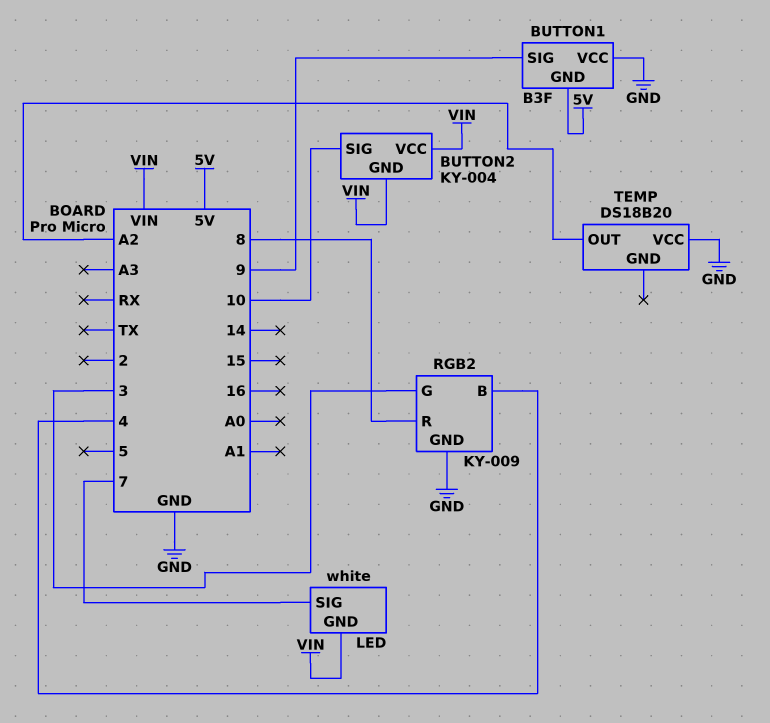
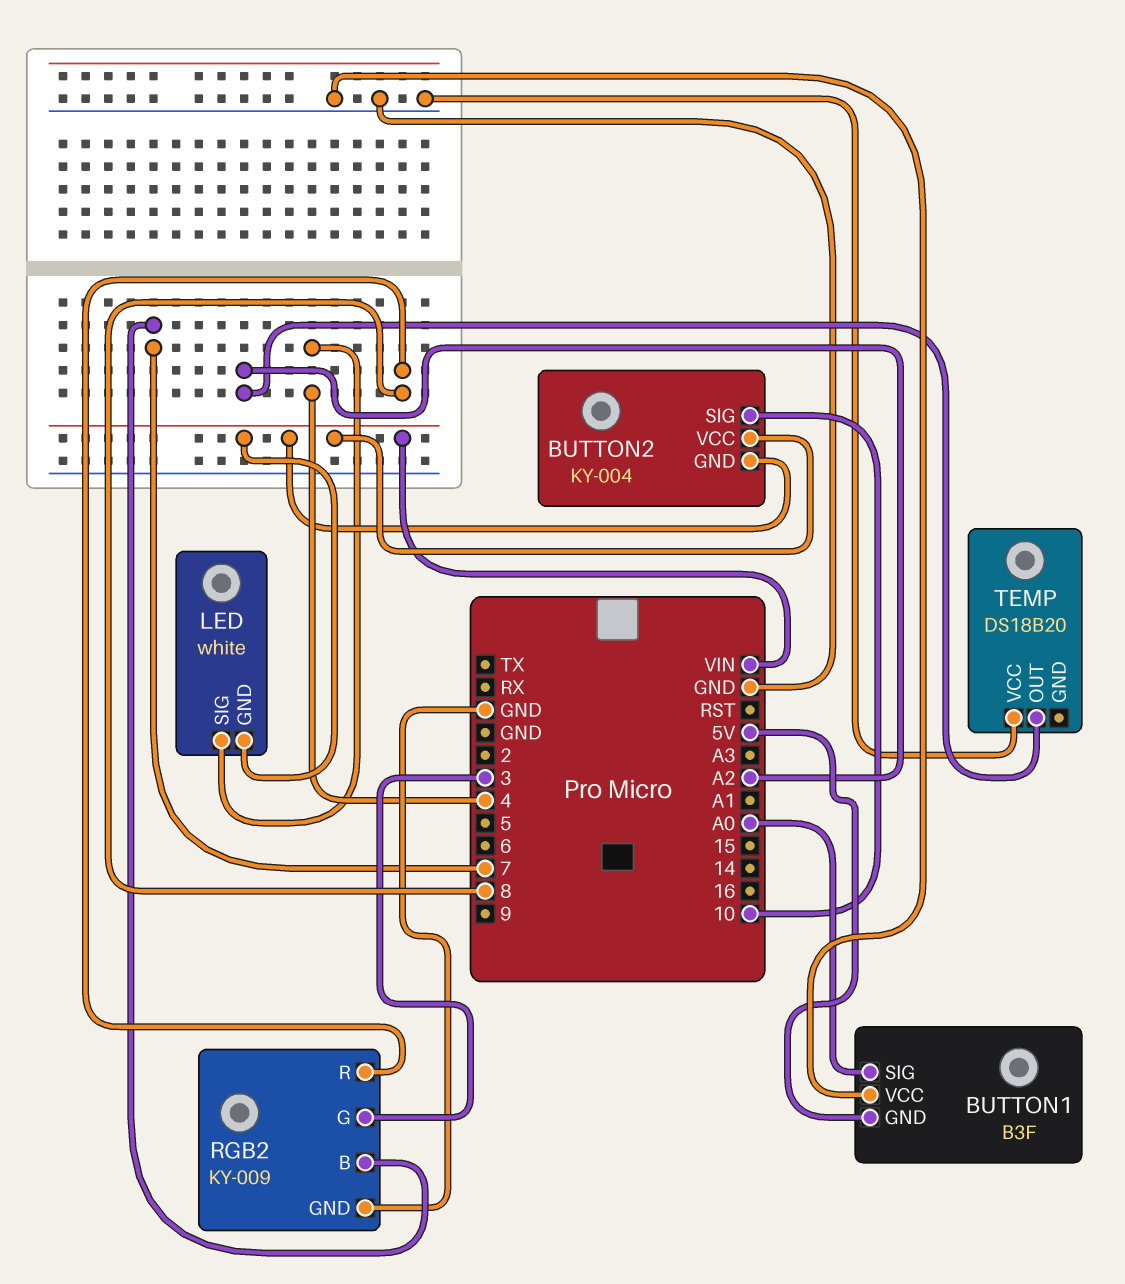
BUTTON1 pin SIG: 9 -> A0
LED pin SIG: 7 -> 4
RGB2 pin B: 4 -> 7

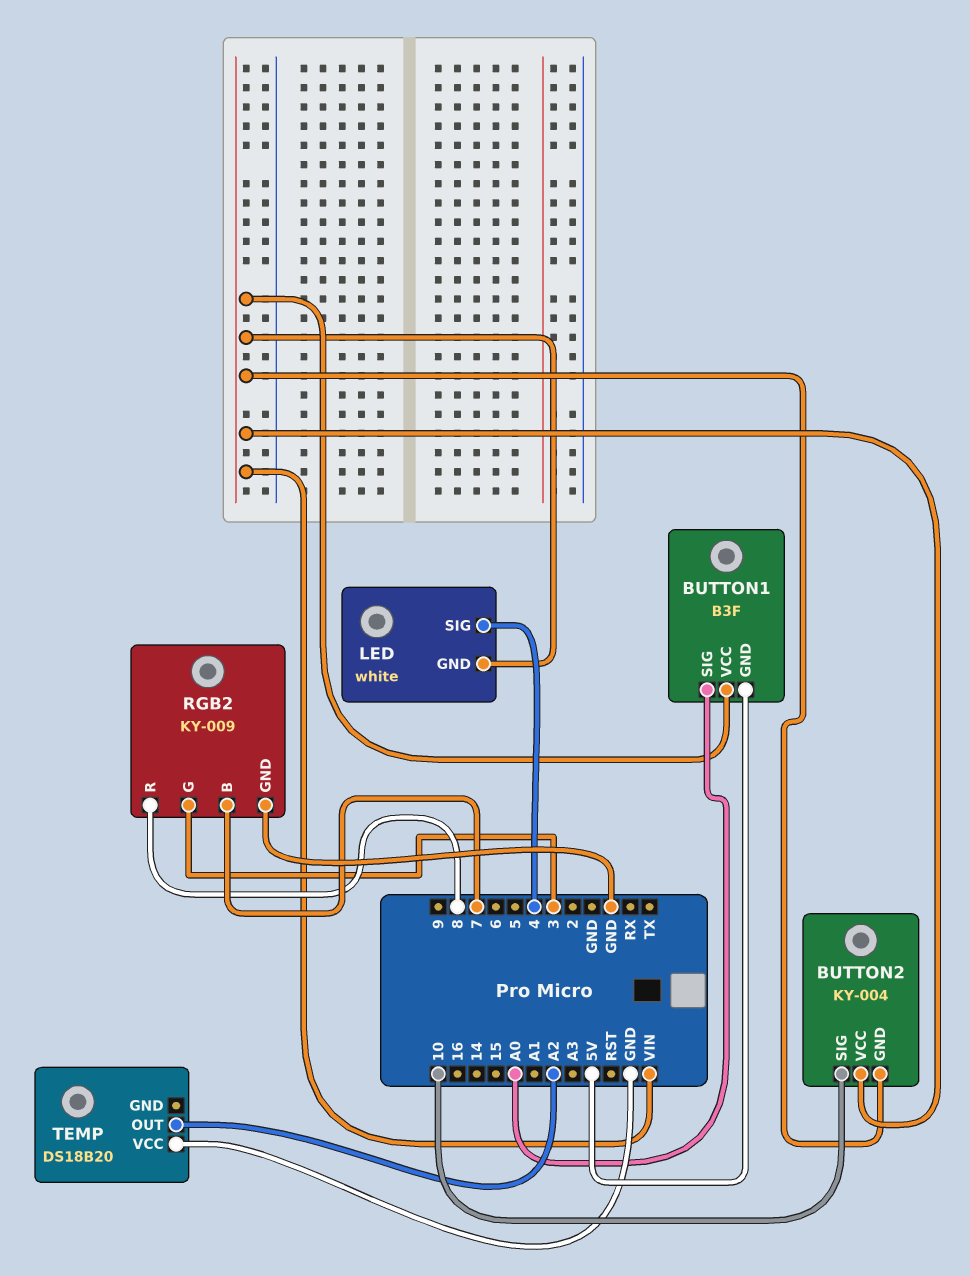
BUTTON1 pin VCC: GND -> VIN

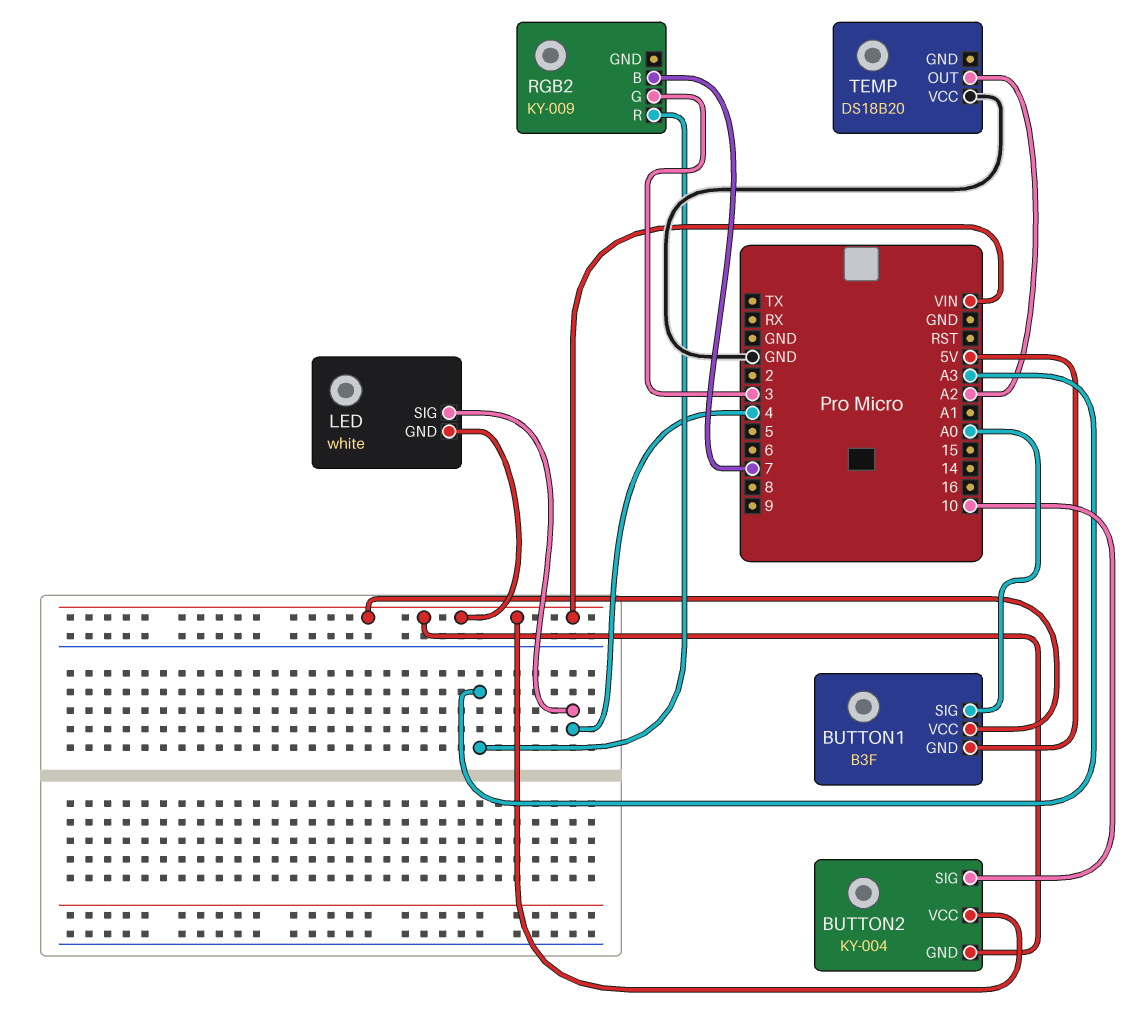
RGB2 pin GND: GND -> none
RGB2 pin R: 8 -> A3

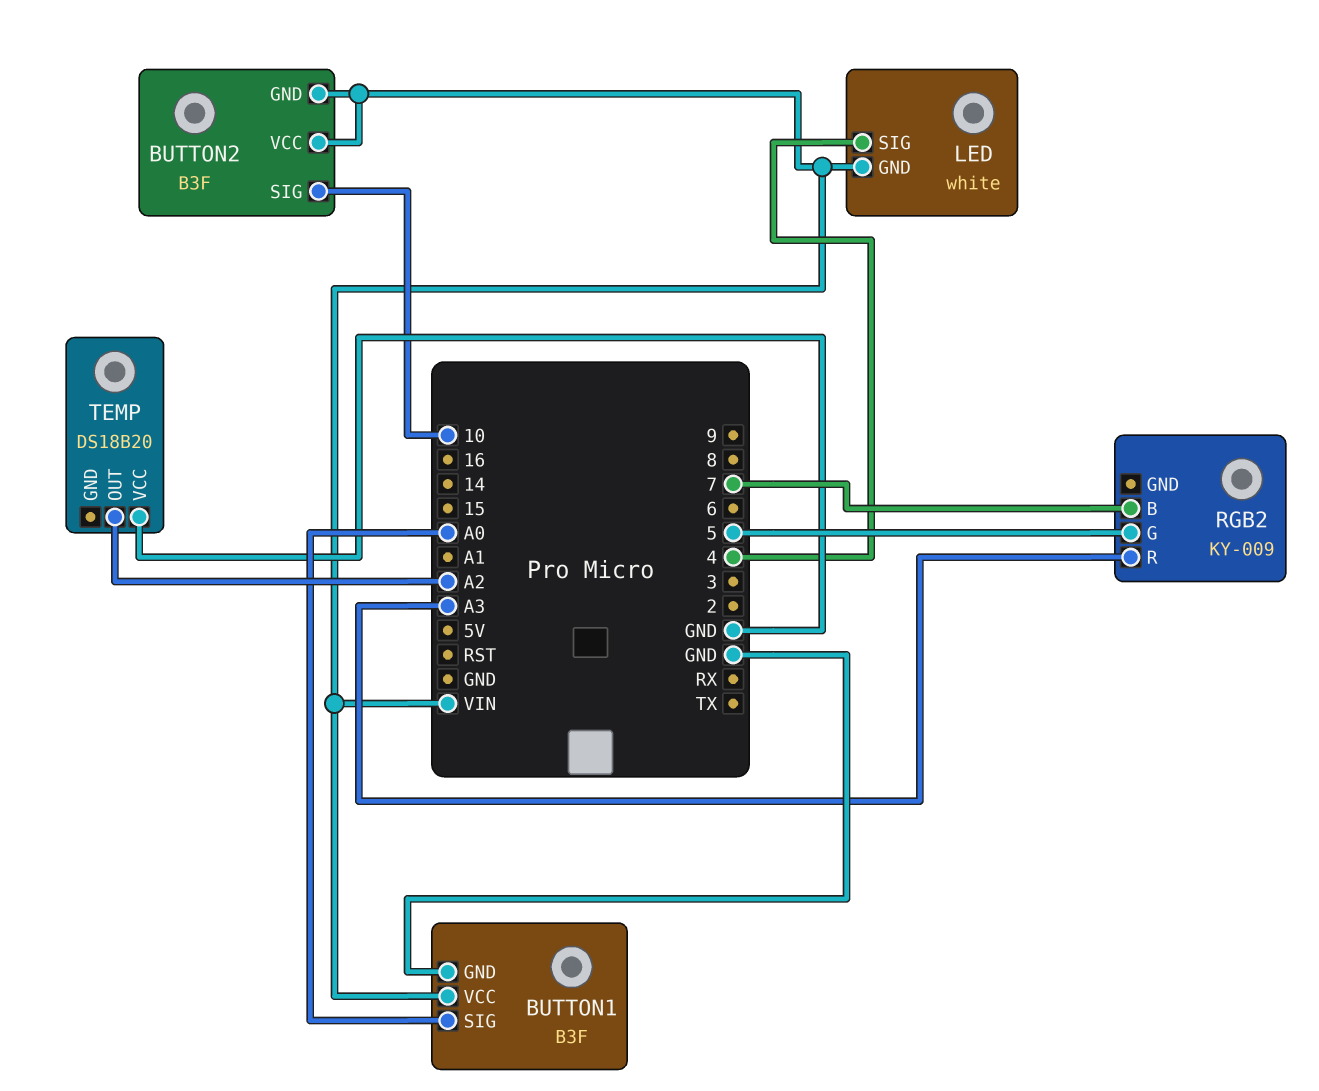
BUTTON1 pin GND: 5V -> GND
BUTTON2: KY-004 -> B3F
RGB2 pin G: 3 -> 5

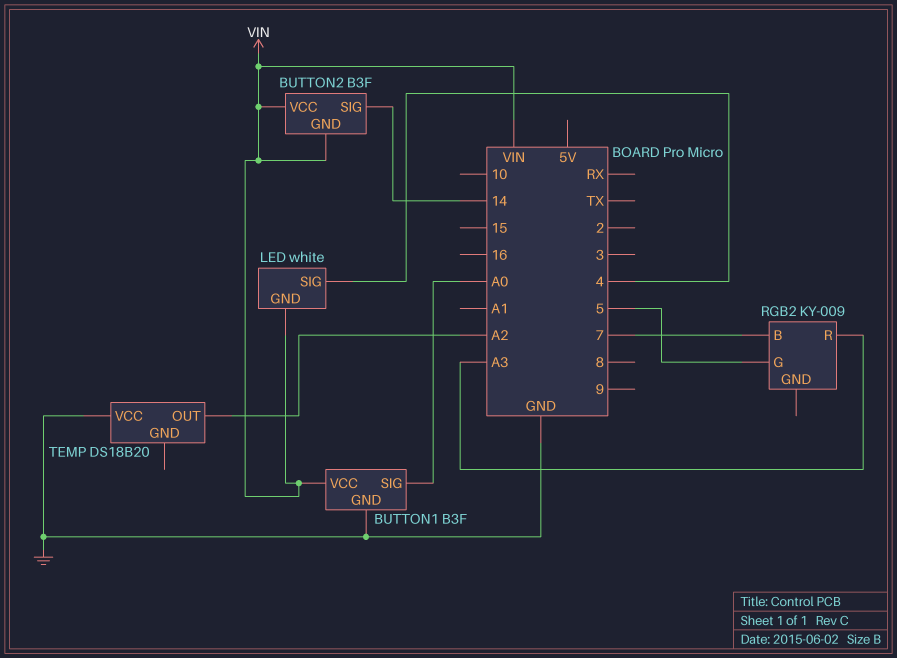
BUTTON2 pin SIG: 10 -> 14

